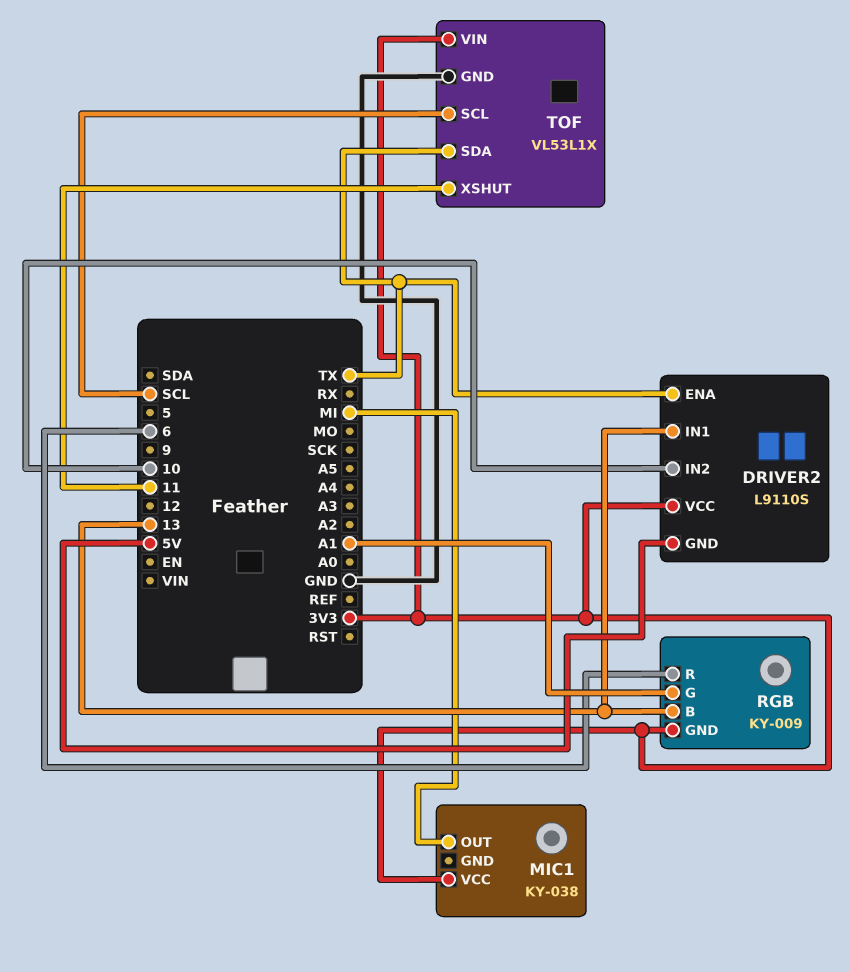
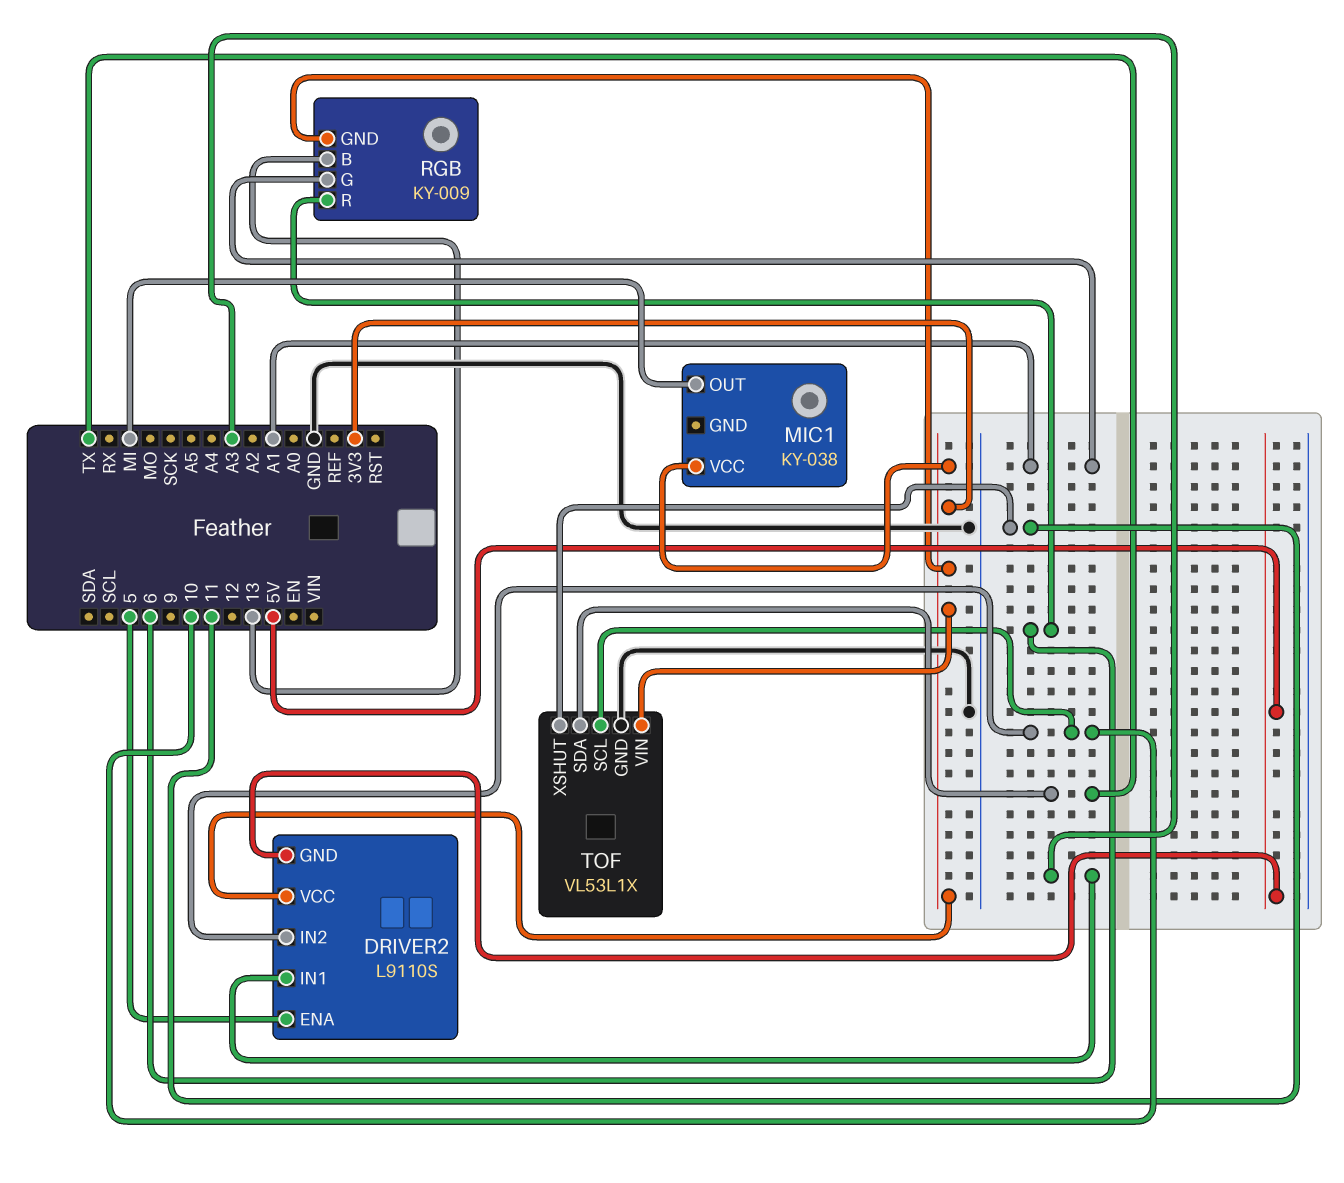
DRIVER2 pin ENA: TX -> 5
DRIVER2 pin IN1: 13 -> A3
TOF pin SCL: SCL -> 10

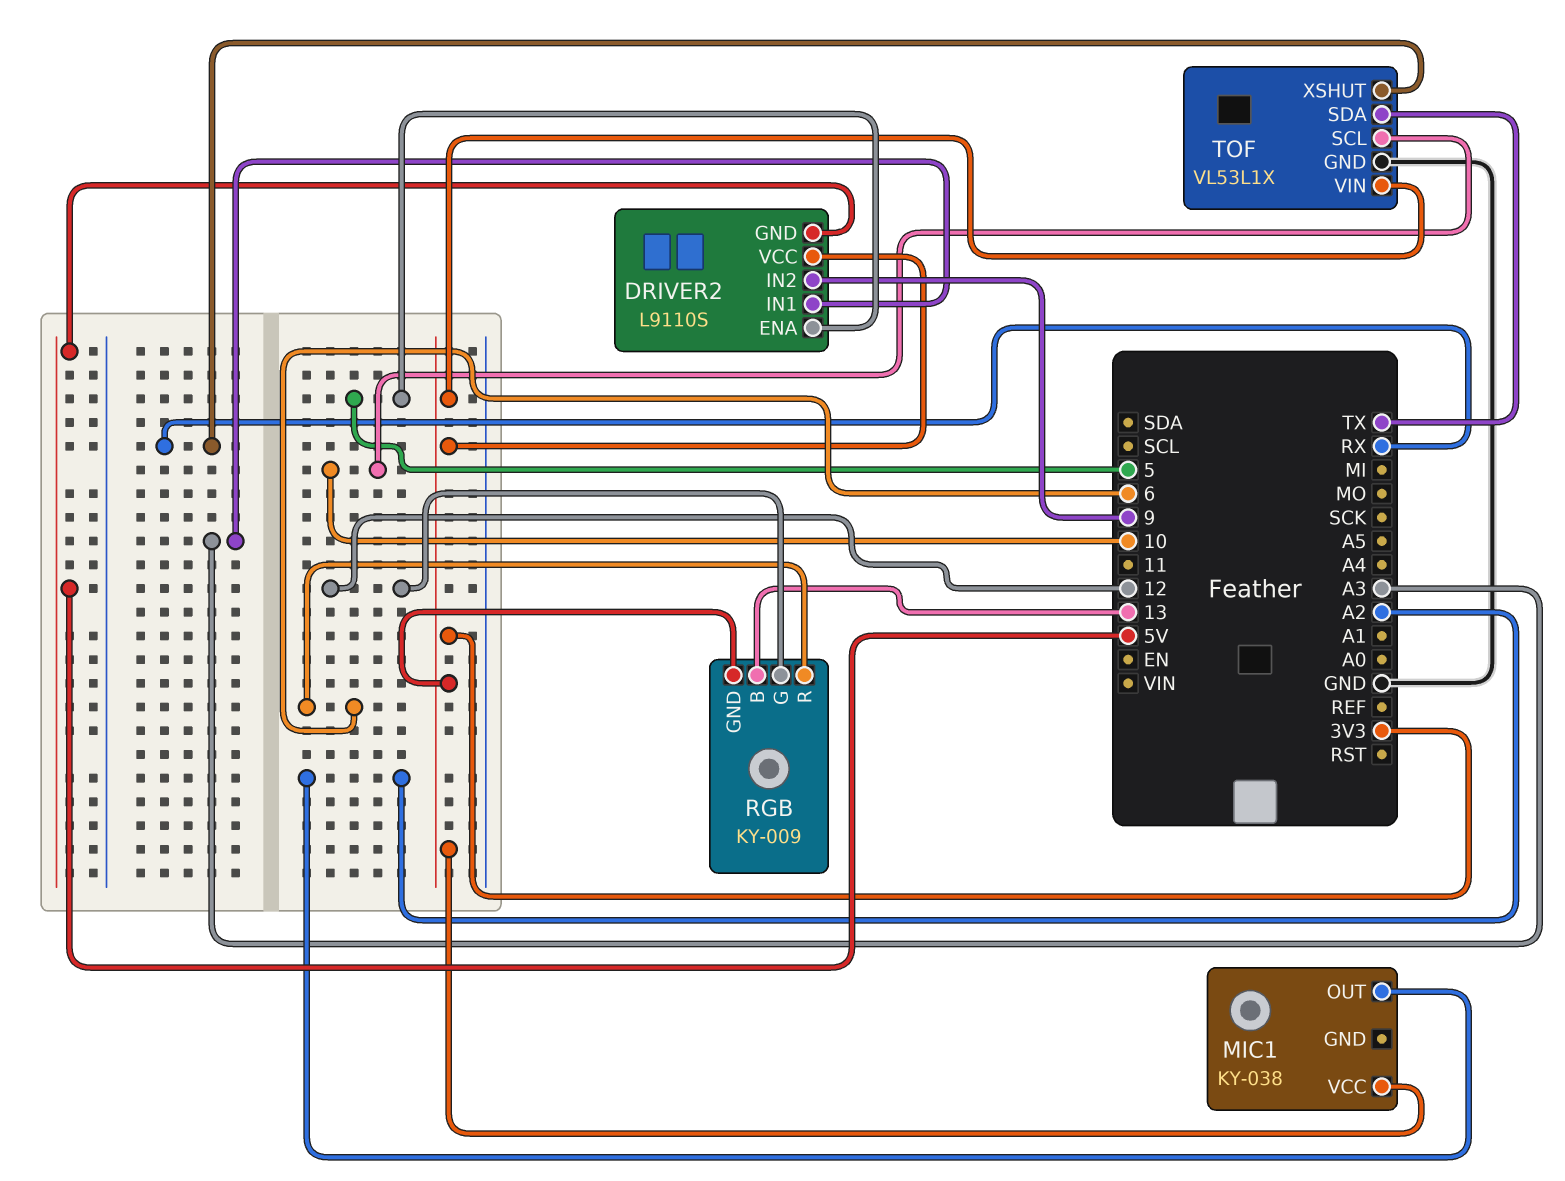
DRIVER2 pin IN2: 10 -> 9
MIC1 pin OUT: MI -> A2
RGB pin G: A1 -> 12
TOF pin XSHUT: 11 -> RX

